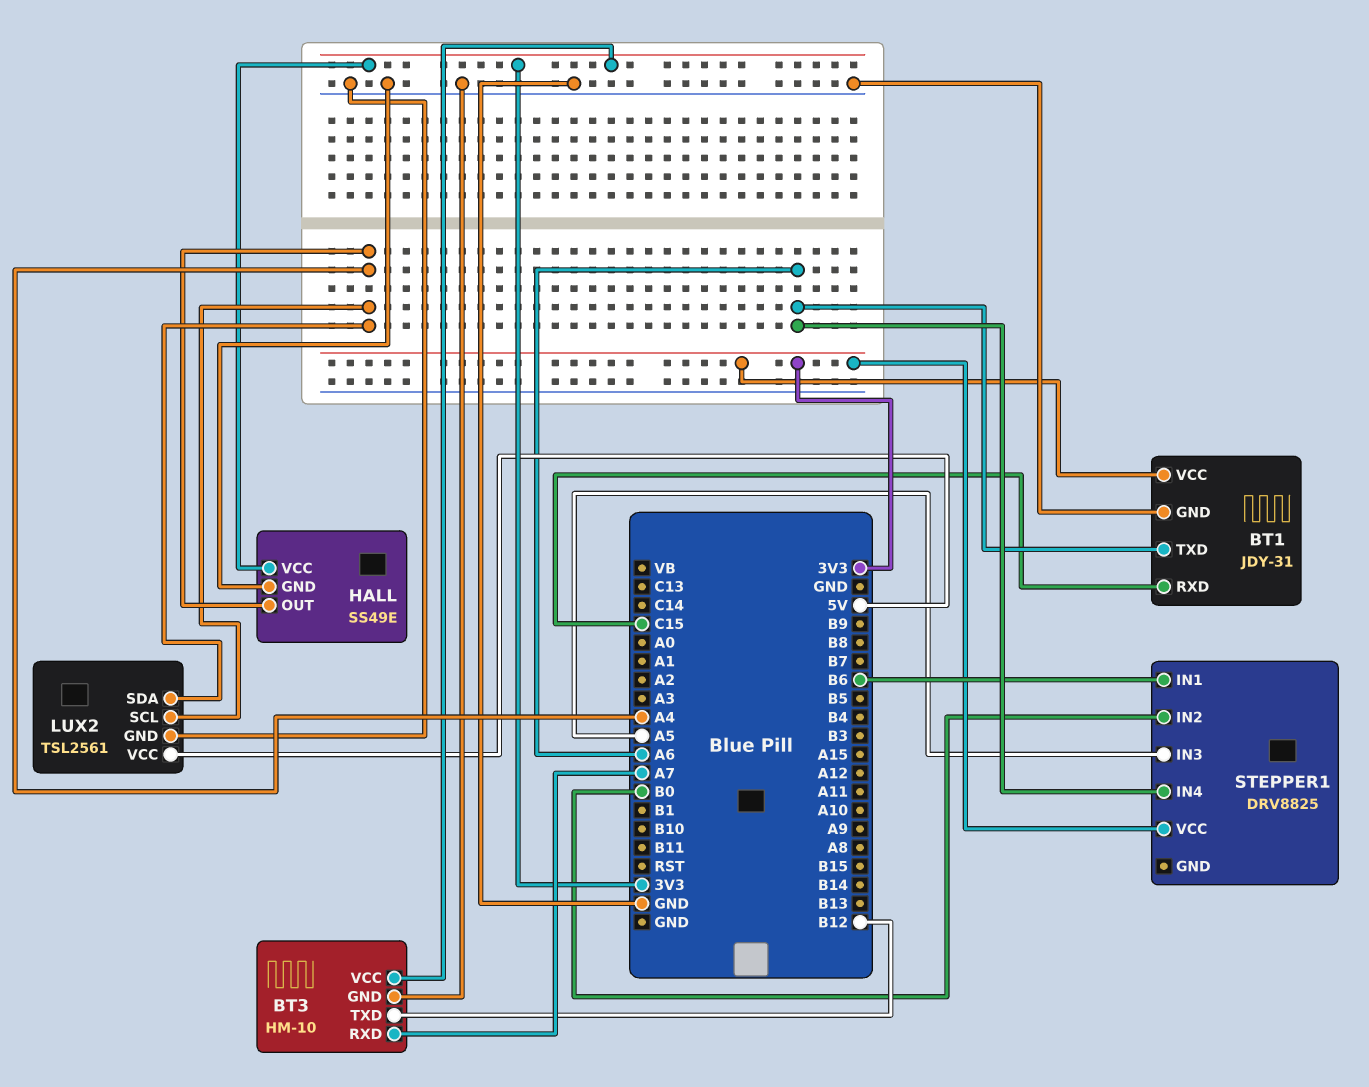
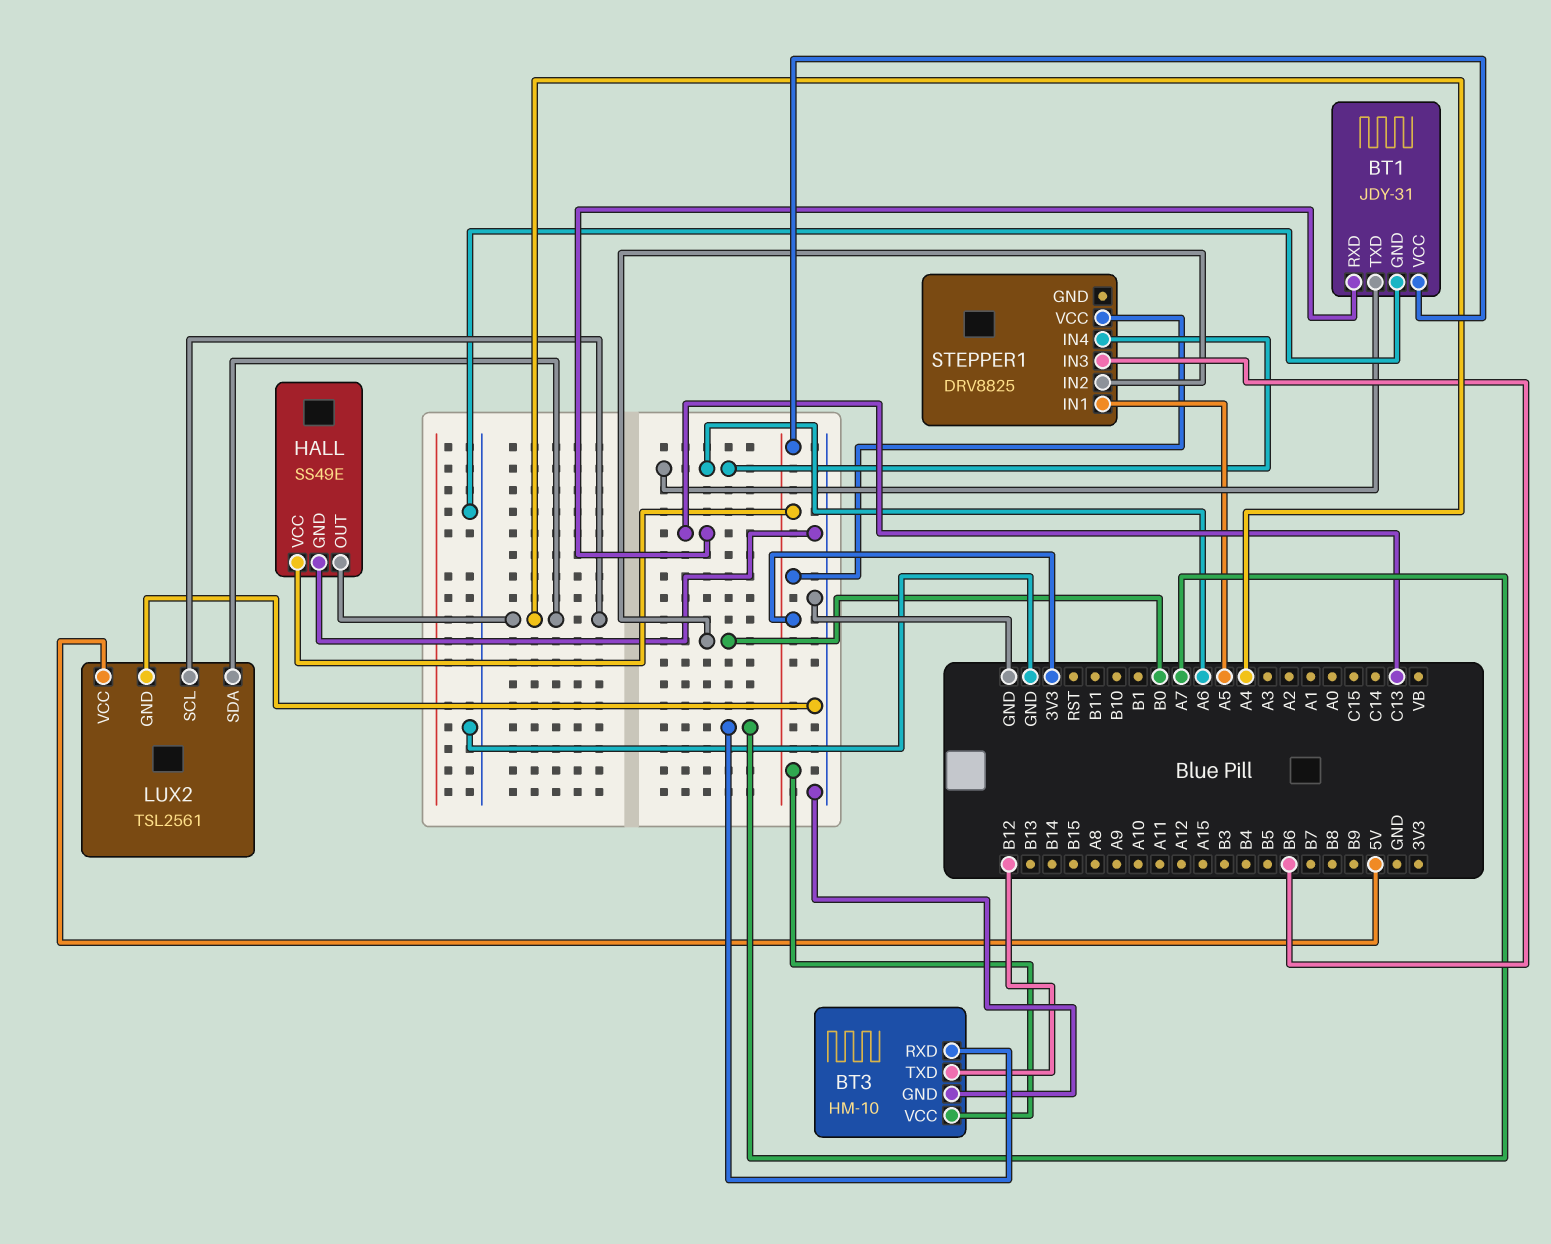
BT1 pin RXD: C15 -> C13
STEPPER1 pin IN1: B6 -> A5
STEPPER1 pin IN3: A5 -> B6

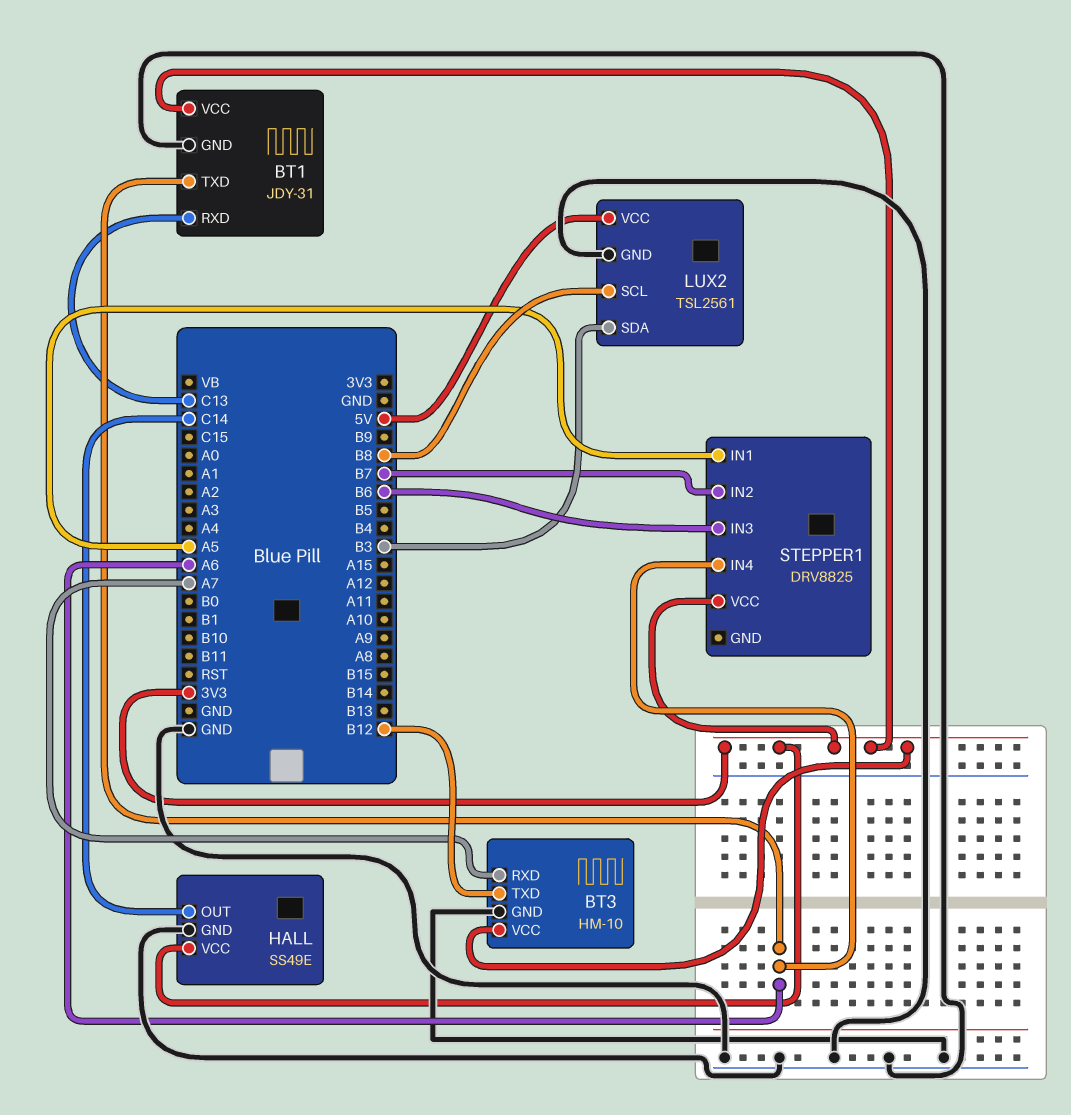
HALL pin OUT: A4 -> C14
LUX2 pin SCL: A4 -> B8
LUX2 pin SDA: A4 -> B3
STEPPER1 pin IN2: B0 -> B7

